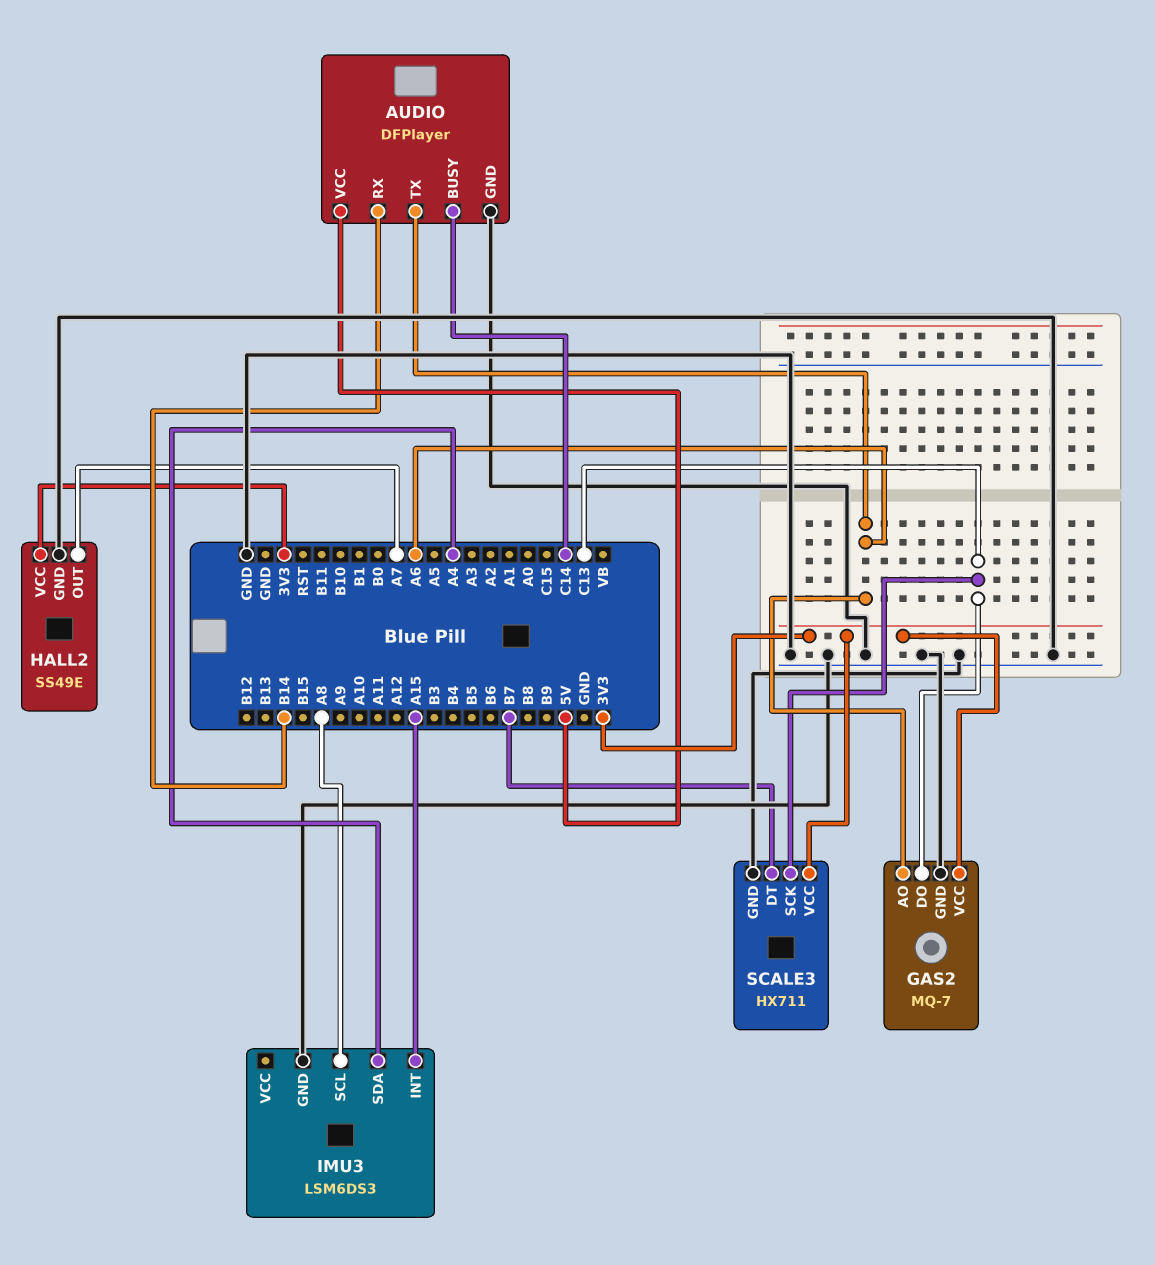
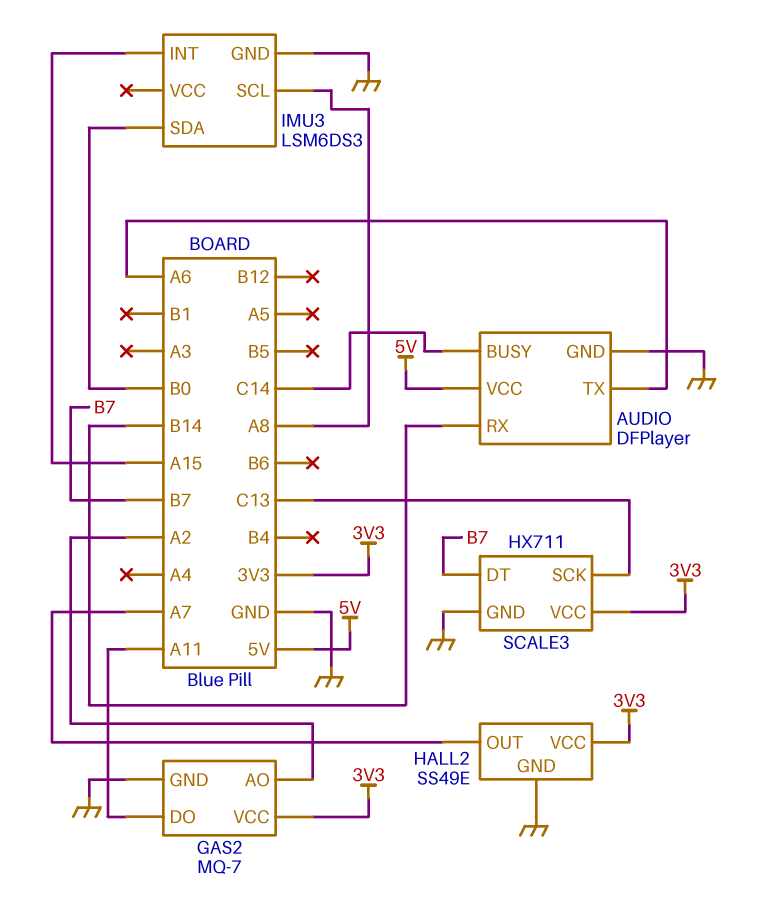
GAS2 pin AO: A6 -> A2
GAS2 pin DO: C13 -> A11
IMU3 pin SDA: A4 -> B0

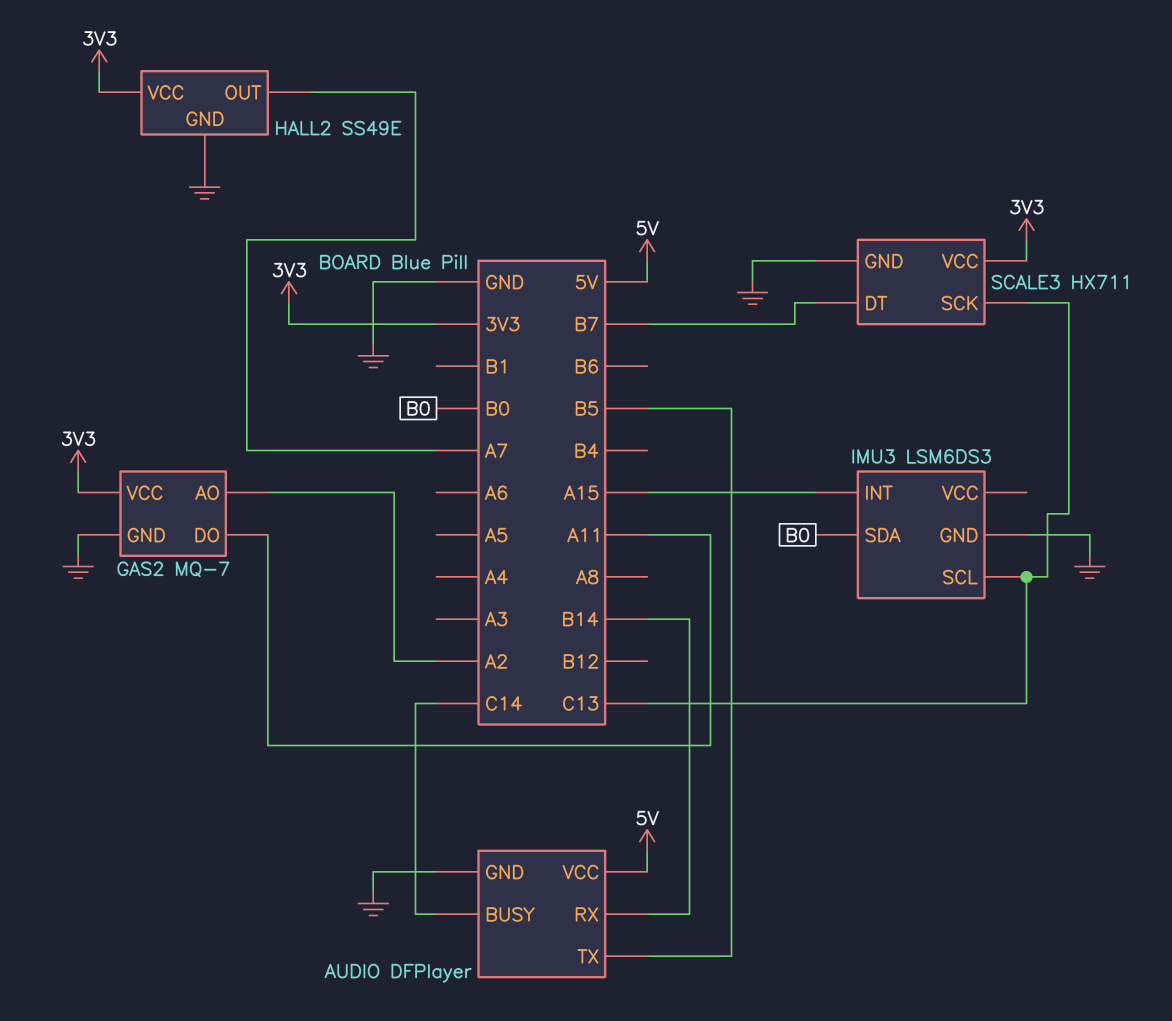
AUDIO pin TX: A6 -> B5
IMU3 pin SCL: A8 -> C13

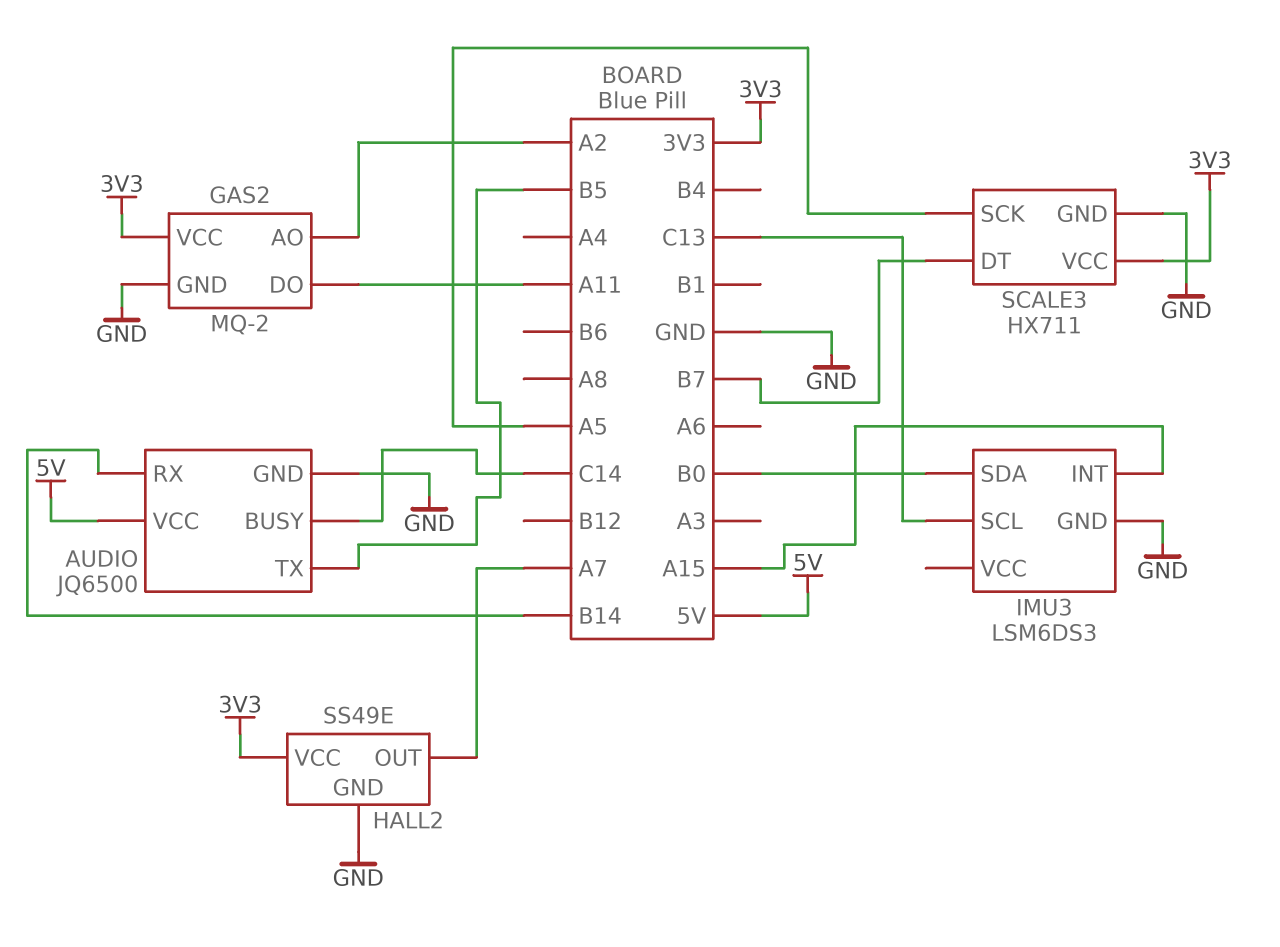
AUDIO: DFPlayer -> JQ6500
GAS2: MQ-7 -> MQ-2
SCALE3 pin SCK: C13 -> A5

